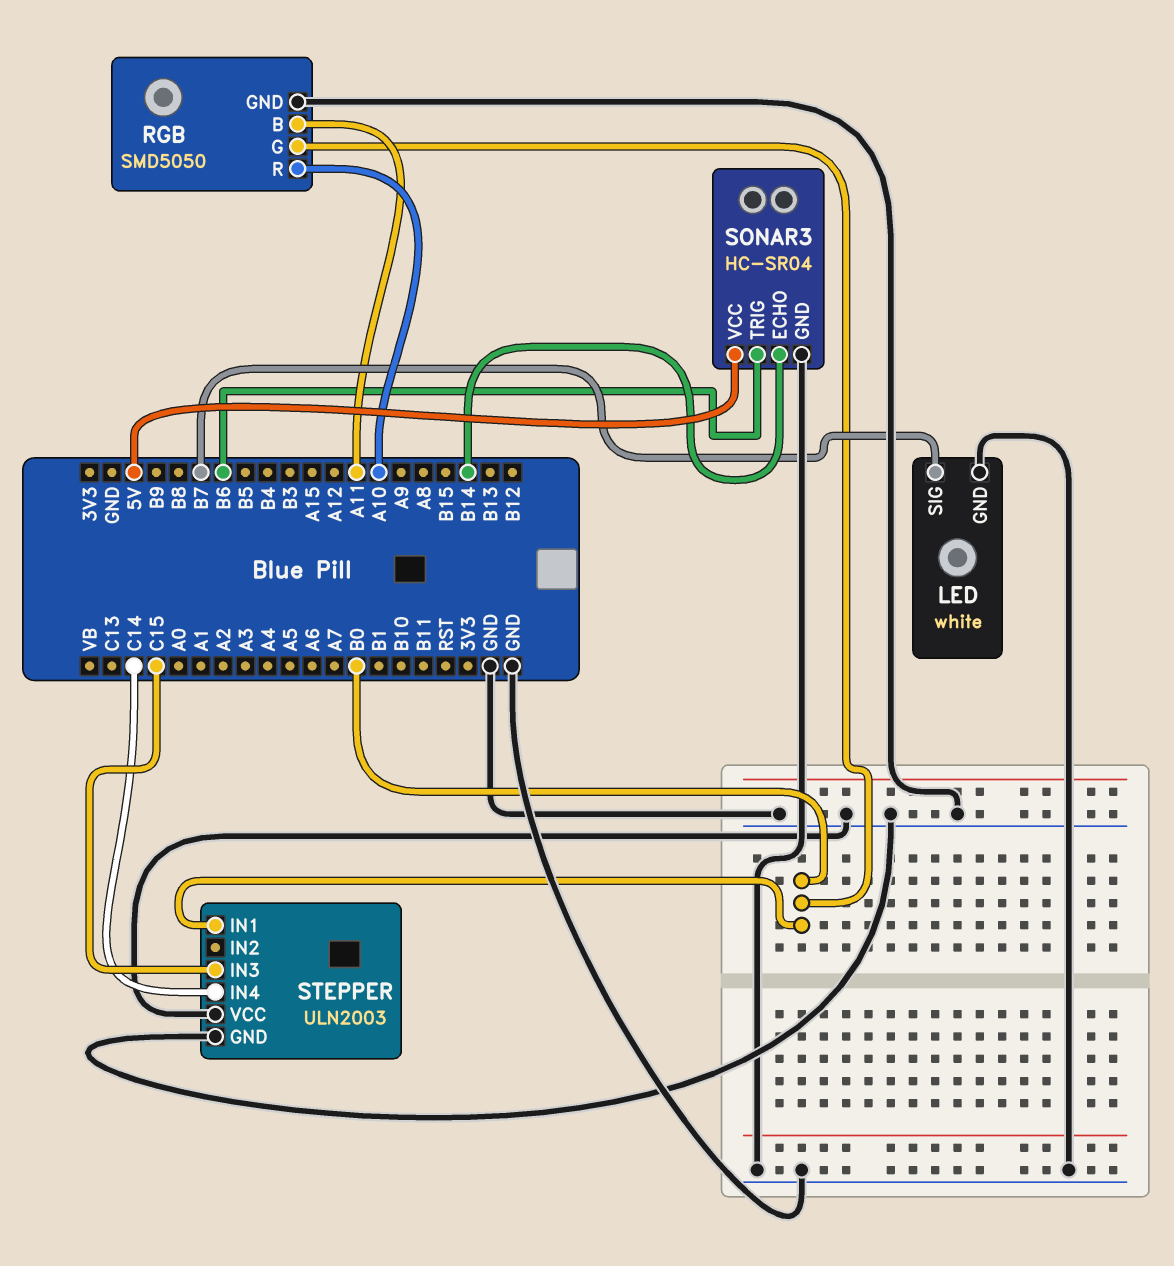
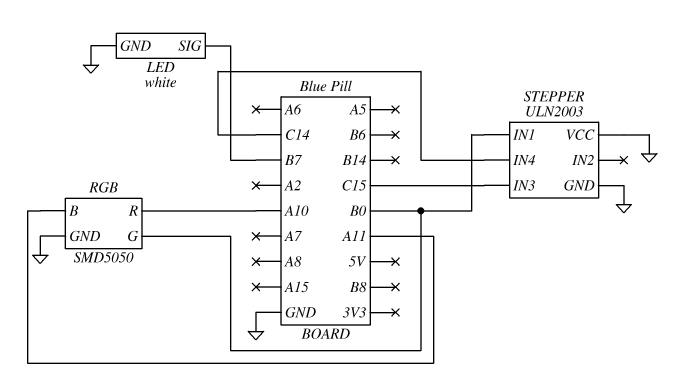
SONAR3: HC-SR04 -> none
SONAR3 pin ECHO: B14 -> none
SONAR3 pin GND: GND -> none
SONAR3 pin TRIG: B6 -> none
SONAR3 pin VCC: 5V -> none

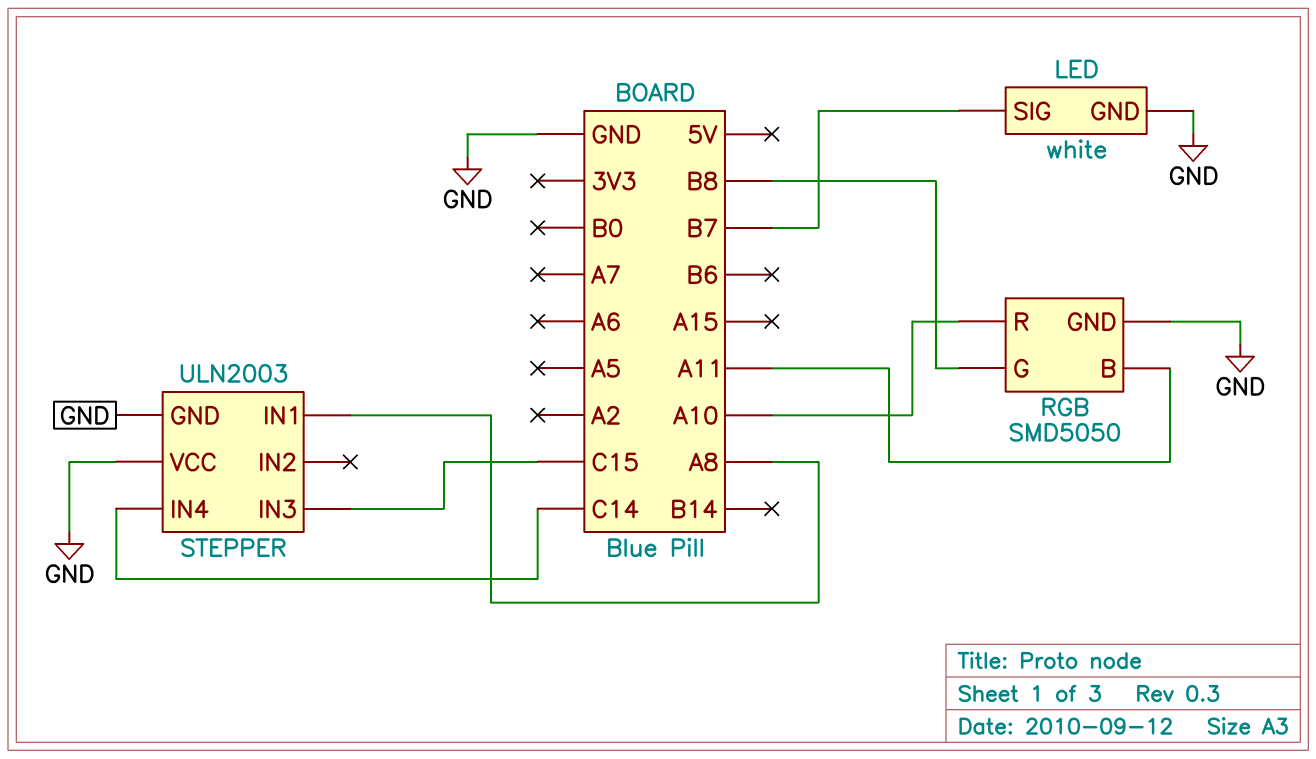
RGB pin G: B0 -> B8
STEPPER pin IN1: B0 -> A8

